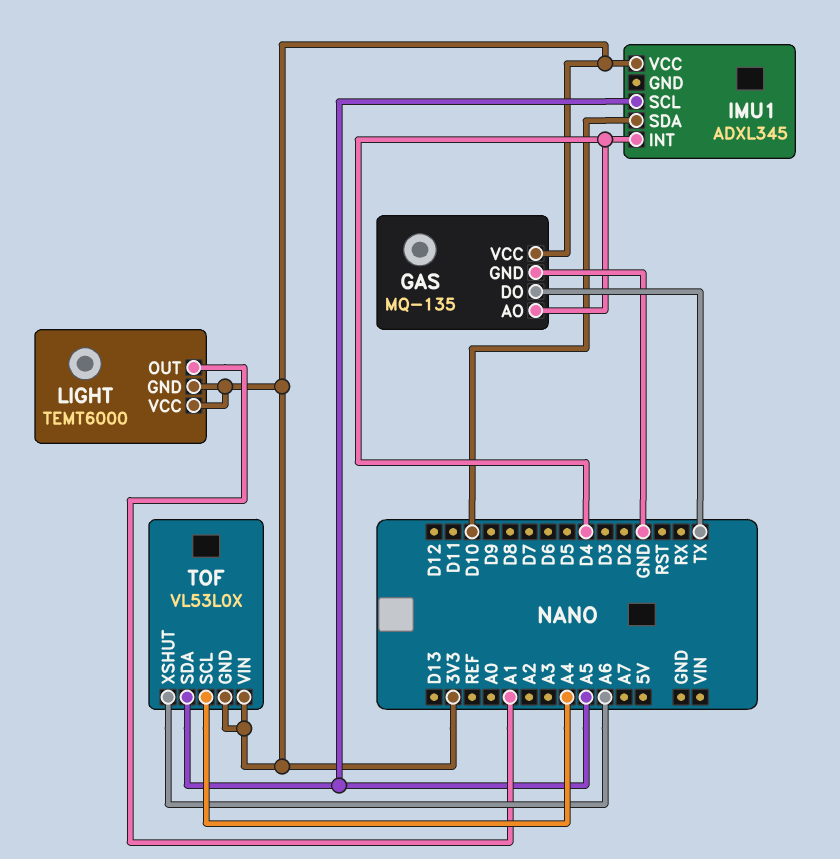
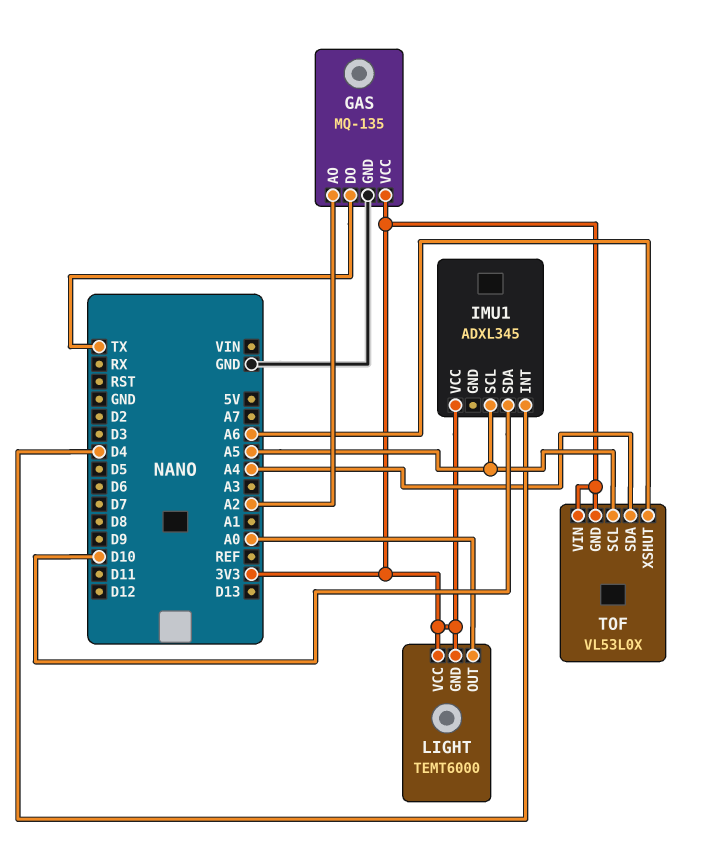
GAS pin AO: D4 -> A2
LIGHT pin OUT: A1 -> A0
TOF pin SCL: A4 -> A5
TOF pin SDA: A5 -> A4

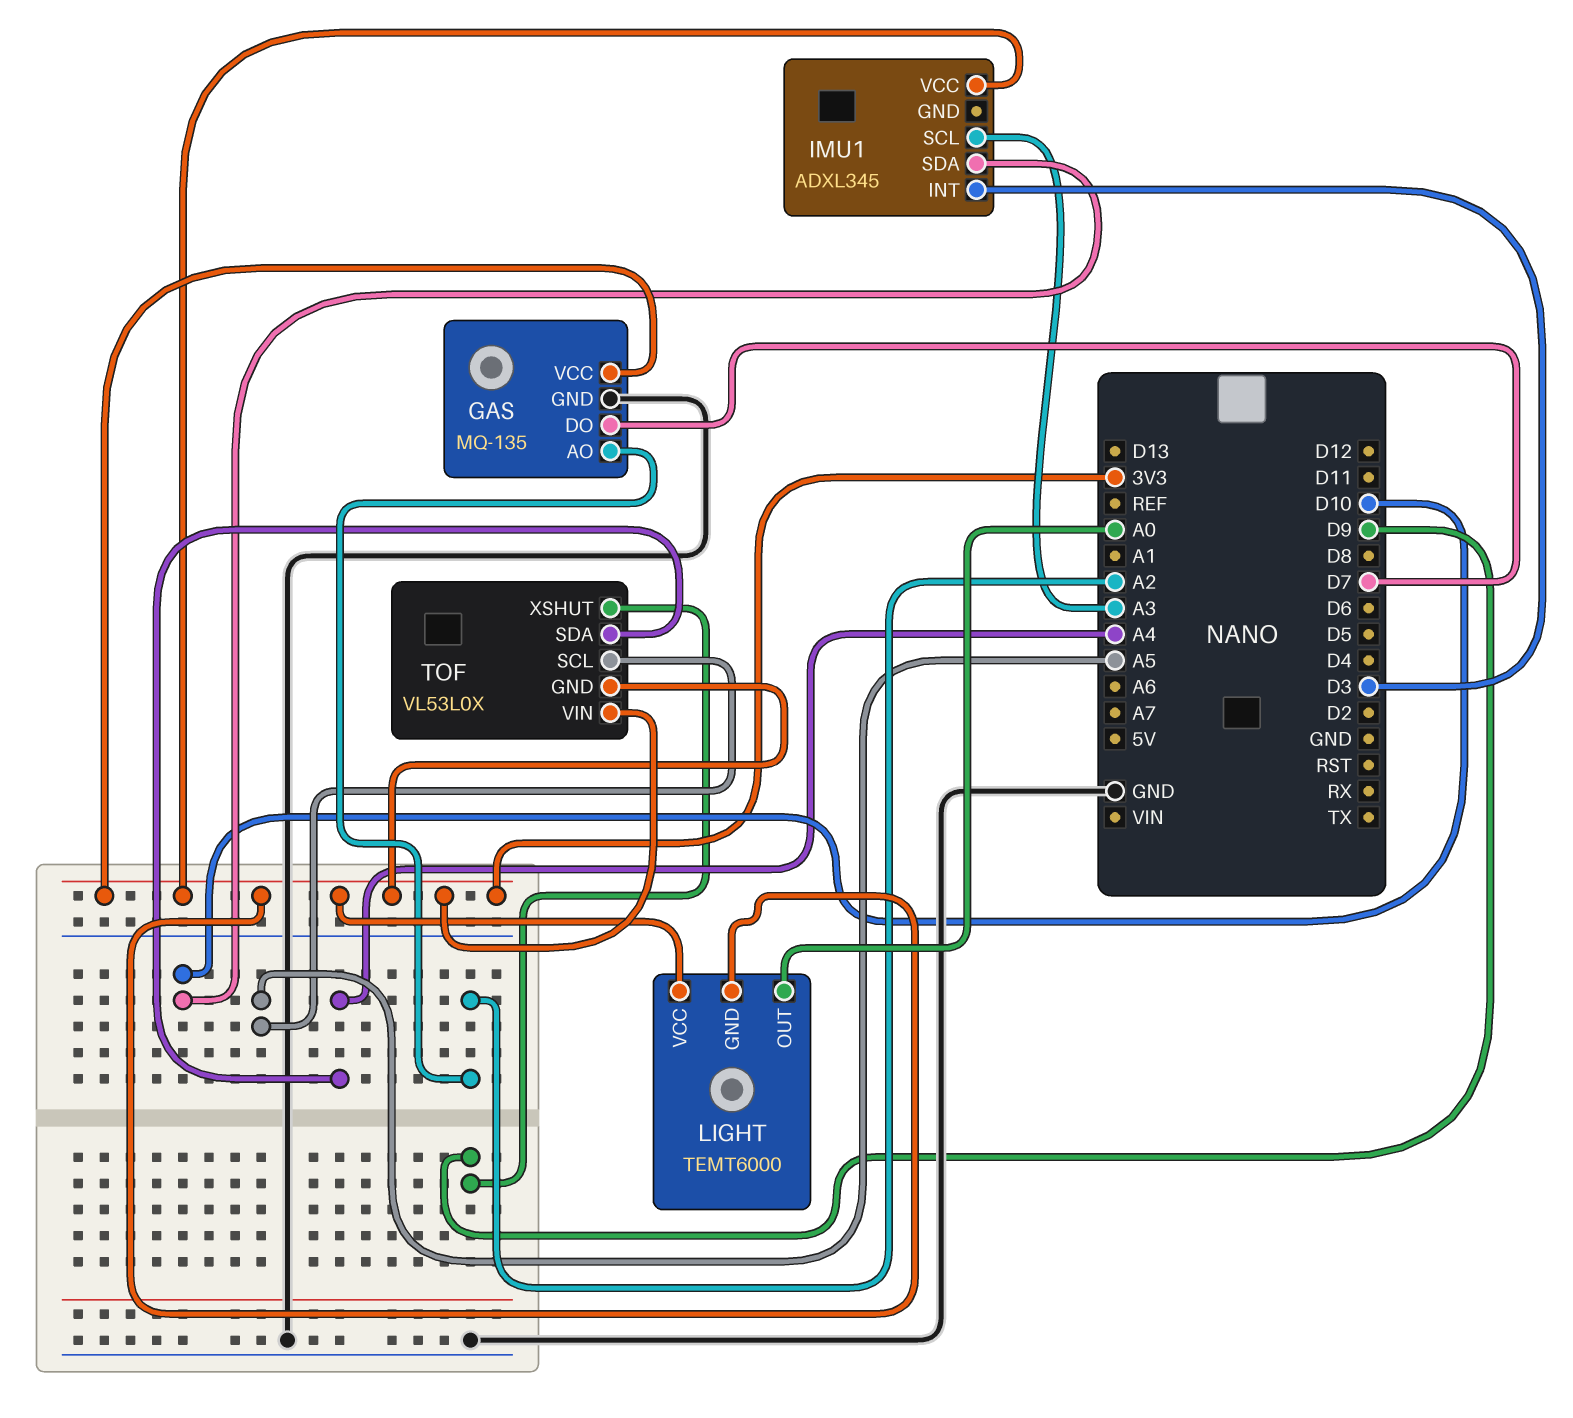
GAS pin DO: TX -> D7
IMU1 pin INT: D4 -> D3
IMU1 pin SCL: A5 -> A3
TOF pin XSHUT: A6 -> D9

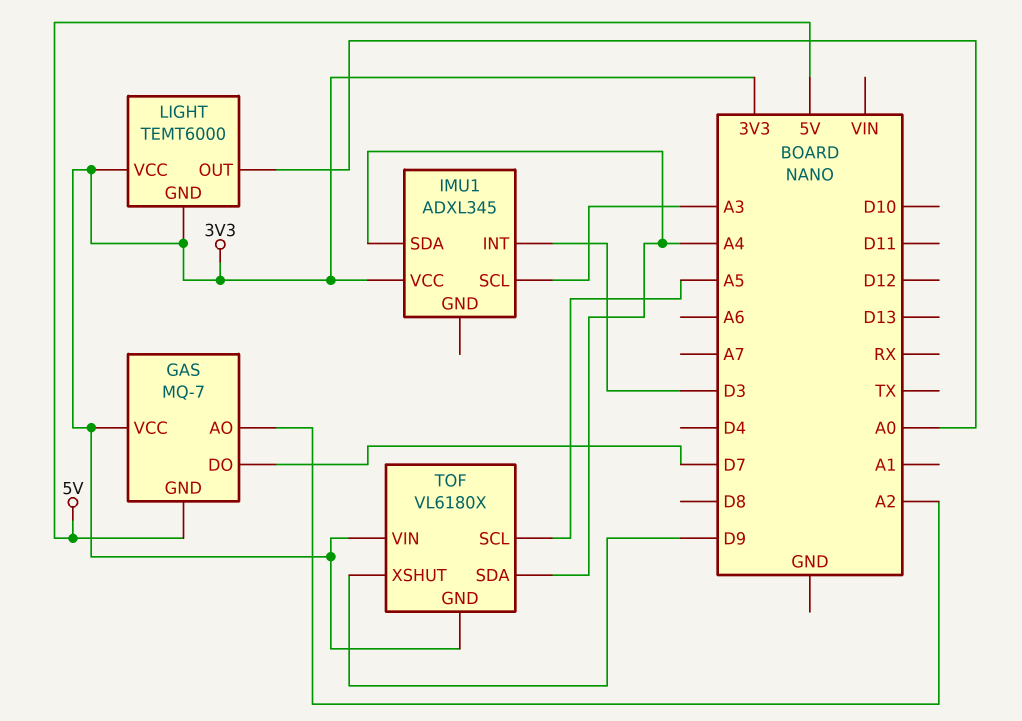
GAS: MQ-135 -> MQ-7
GAS pin GND: GND -> 5V
IMU1 pin SDA: D10 -> A4
TOF: VL53L0X -> VL6180X

